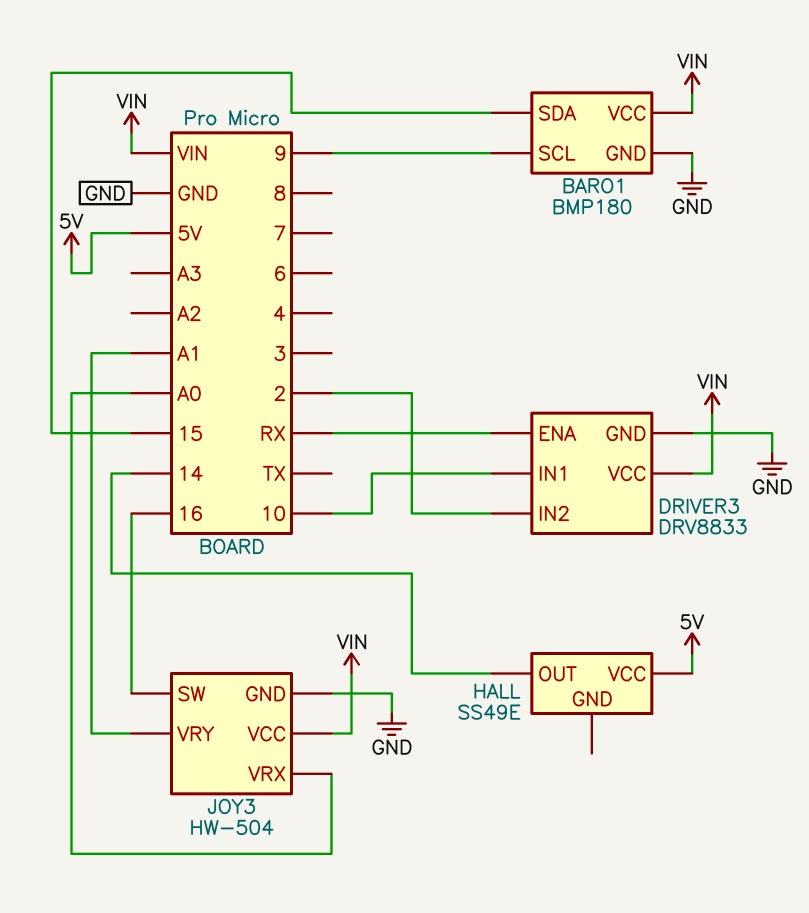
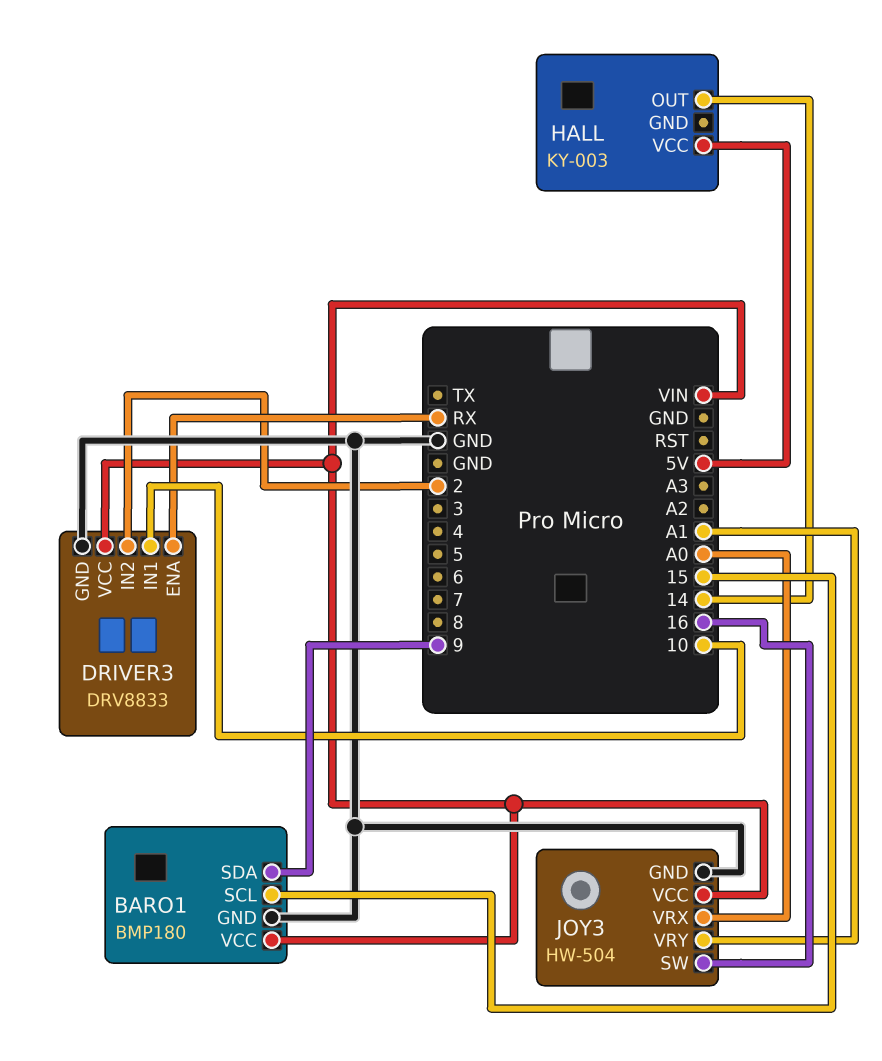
BARO1 pin SCL: 9 -> 15
BARO1 pin SDA: 15 -> 9
HALL: SS49E -> KY-003

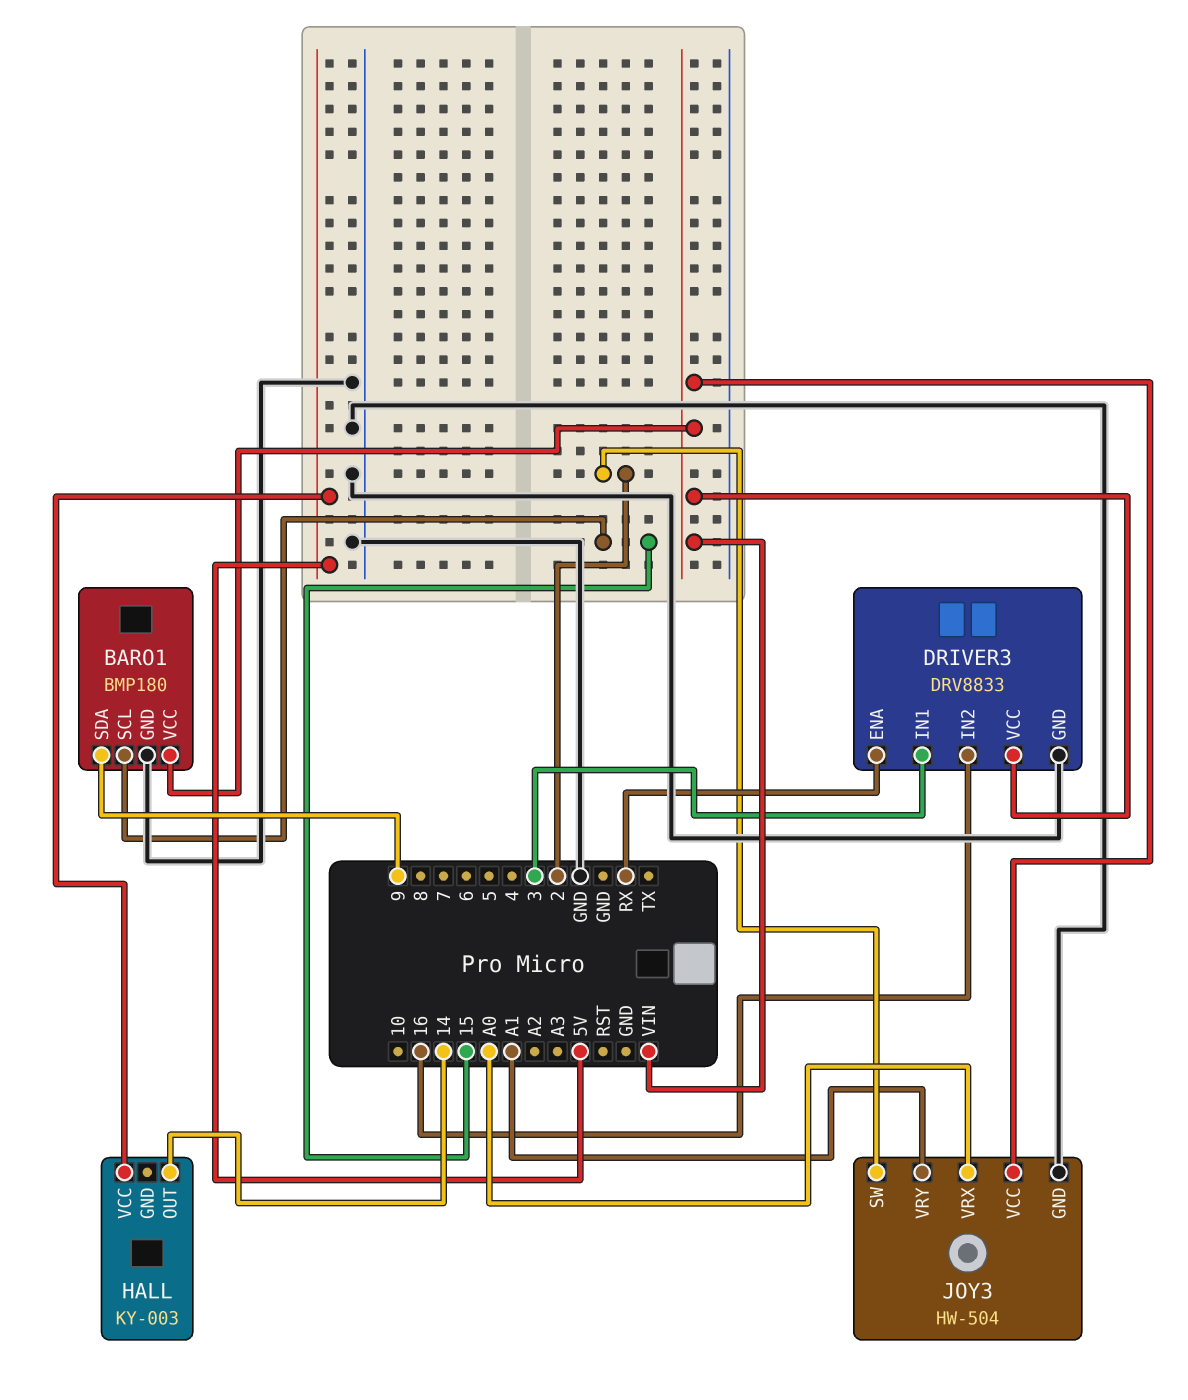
DRIVER3 pin IN1: 10 -> 3
DRIVER3 pin IN2: 2 -> 16
JOY3 pin SW: 16 -> 2

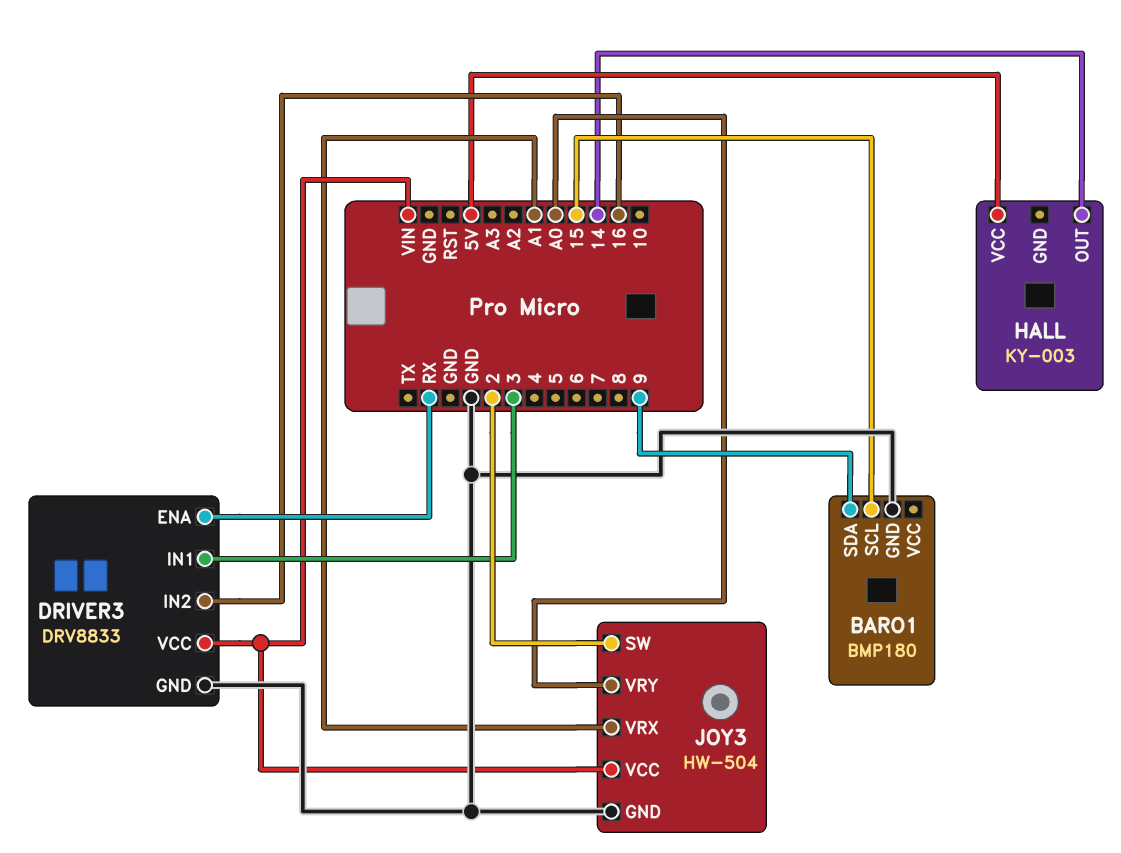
BARO1 pin VCC: VIN -> none
JOY3 pin VRX: A0 -> A1
JOY3 pin VRY: A1 -> A0

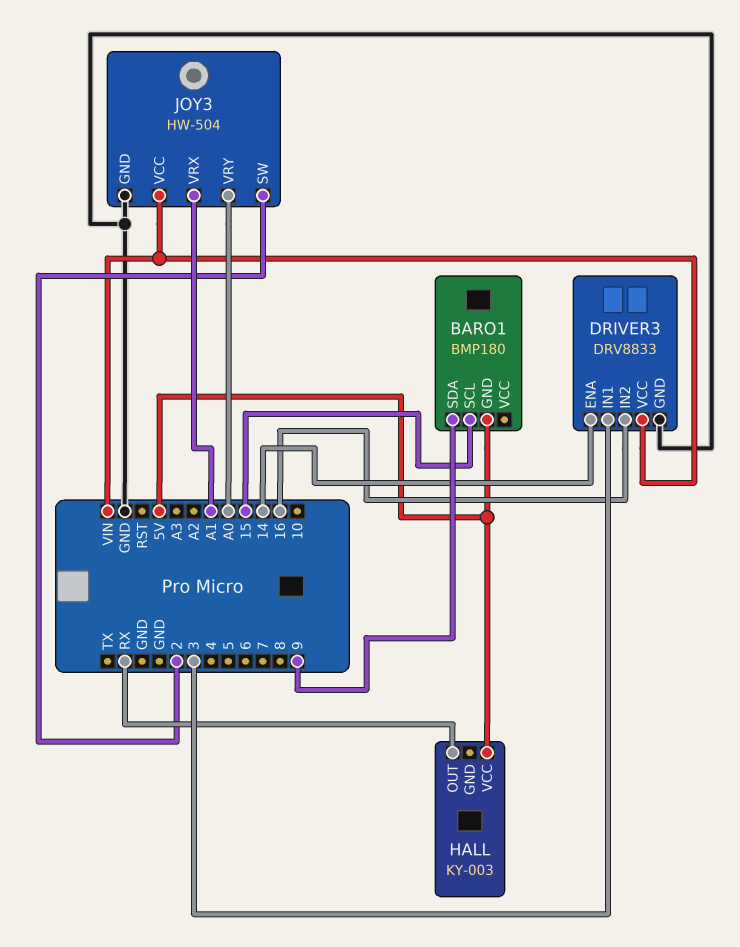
BARO1 pin GND: GND -> 5V
DRIVER3 pin ENA: RX -> 14
HALL pin OUT: 14 -> RX

